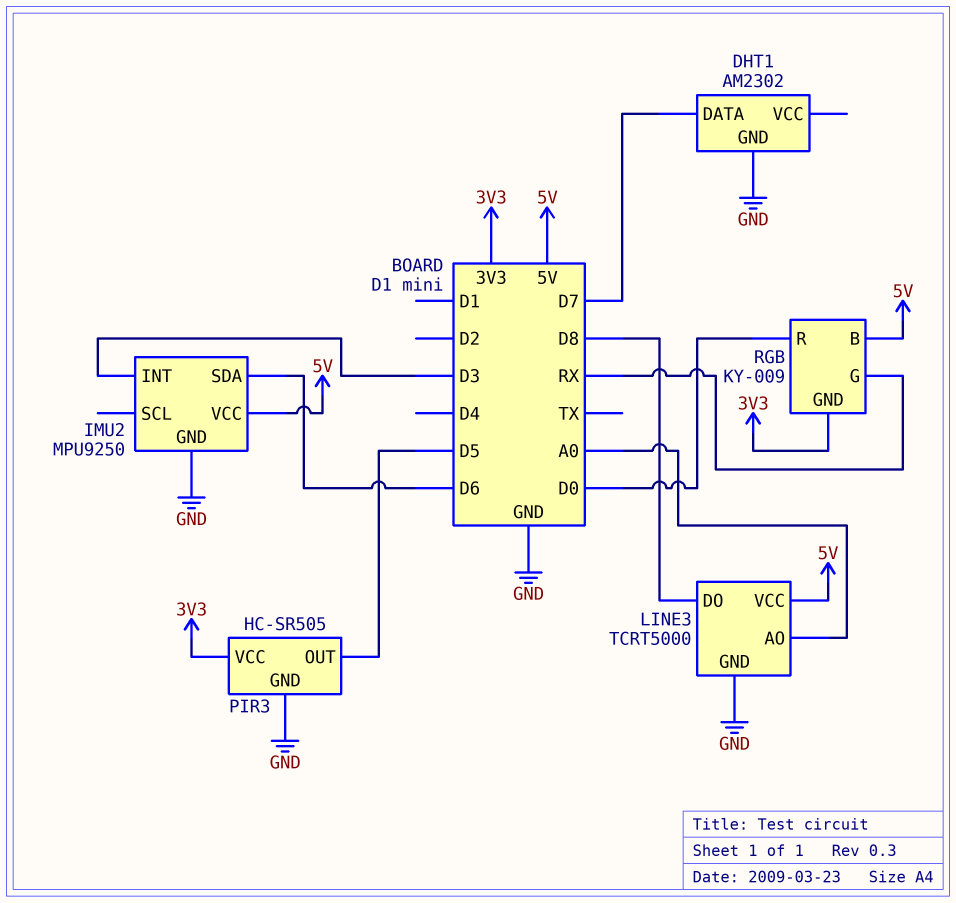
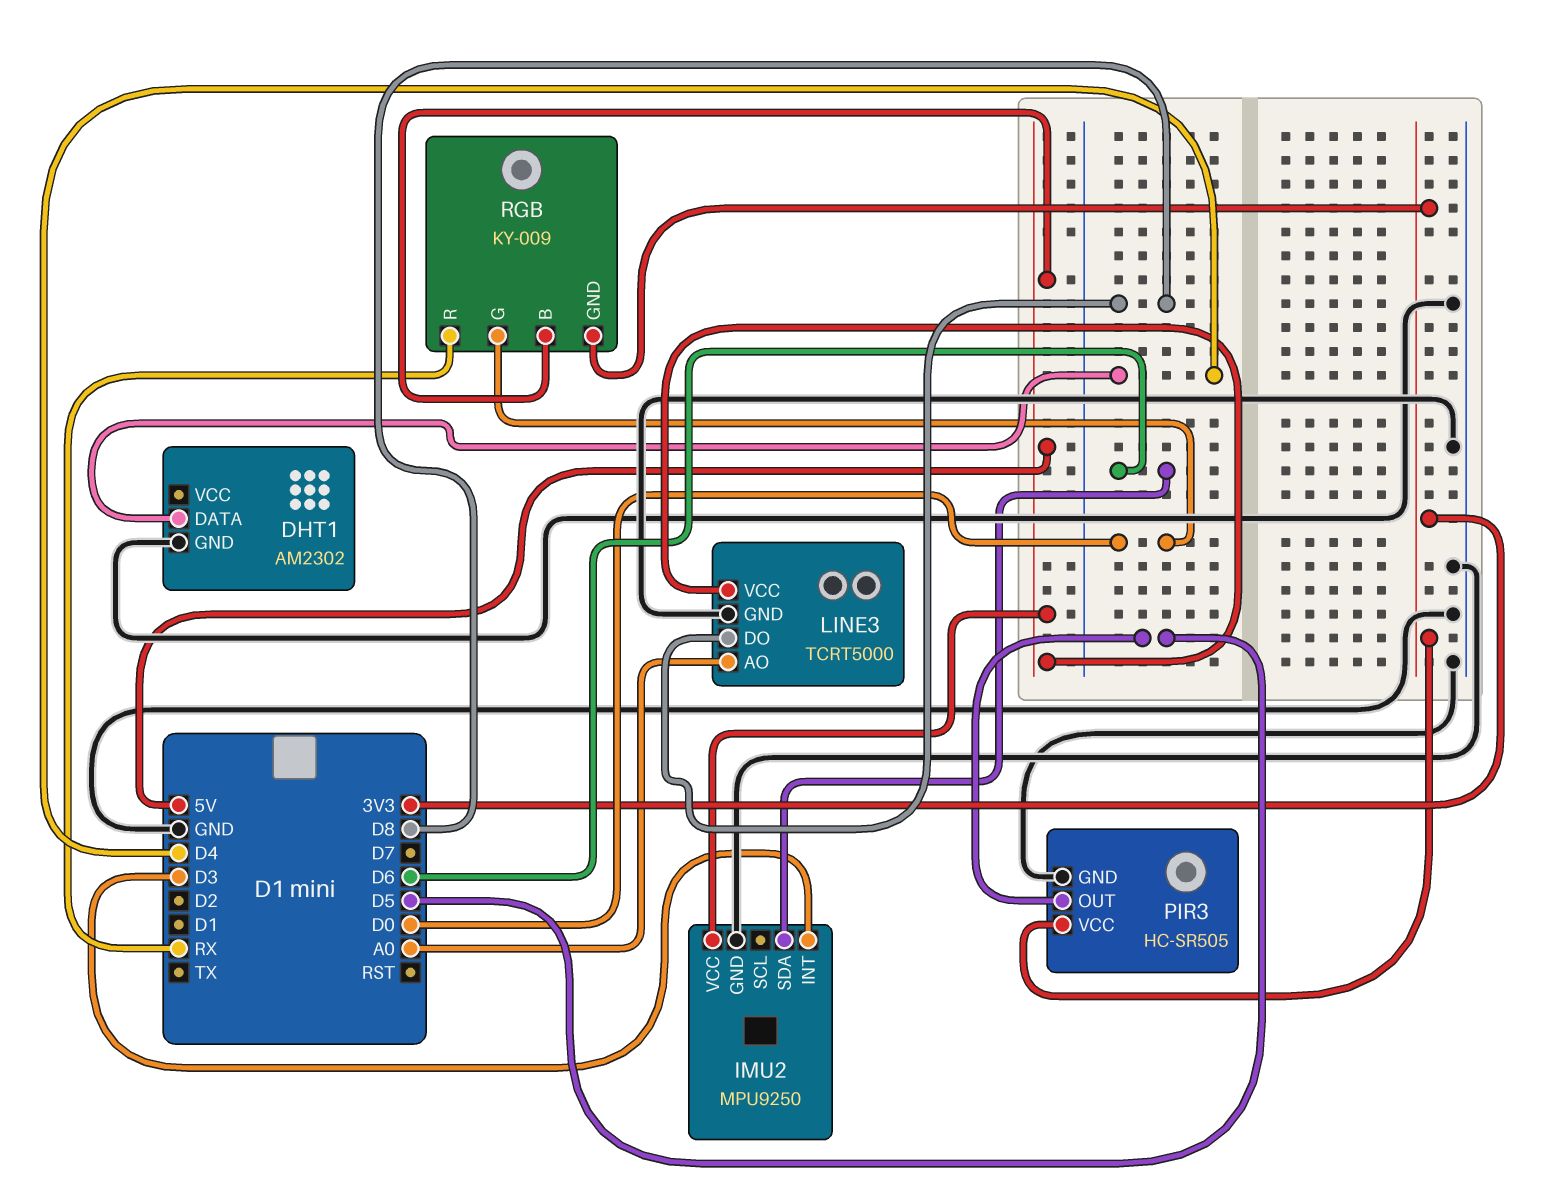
DHT1 pin DATA: D7 -> D4
RGB pin G: RX -> D0
RGB pin R: D0 -> RX

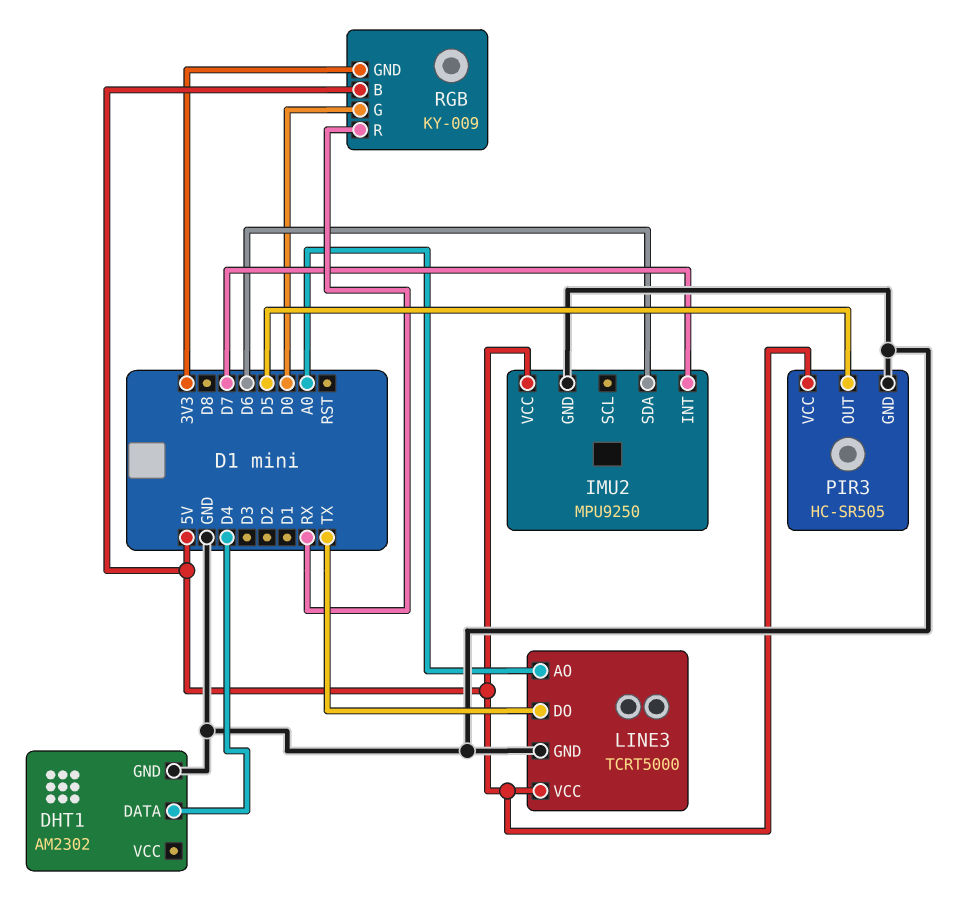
IMU2 pin INT: D3 -> D7
LINE3 pin DO: D8 -> TX
PIR3 pin VCC: 3V3 -> 5V

